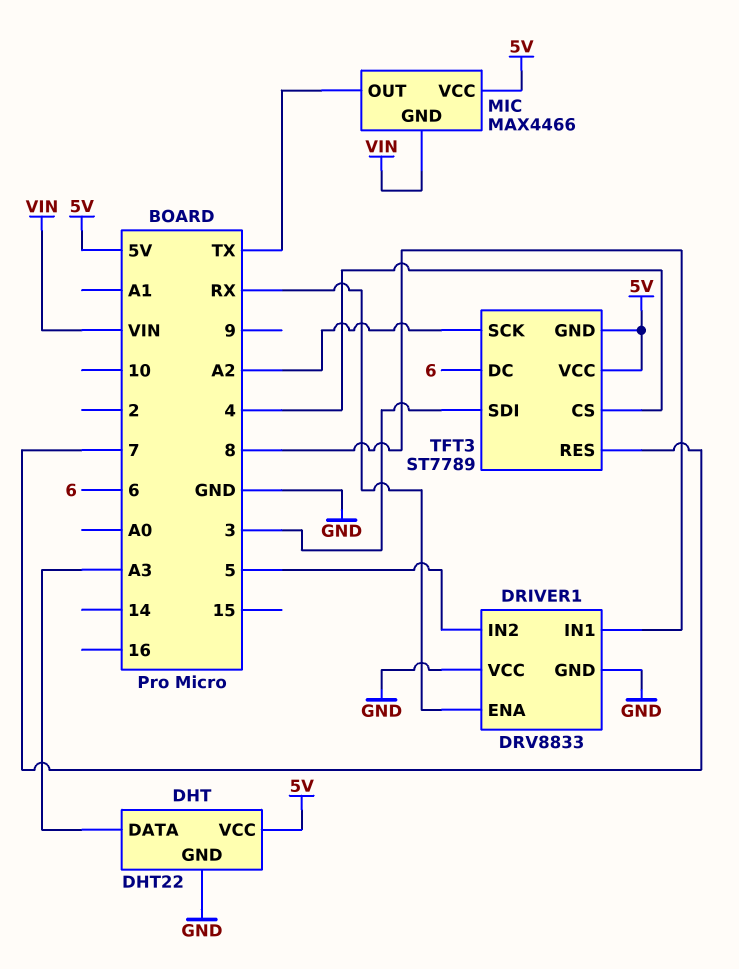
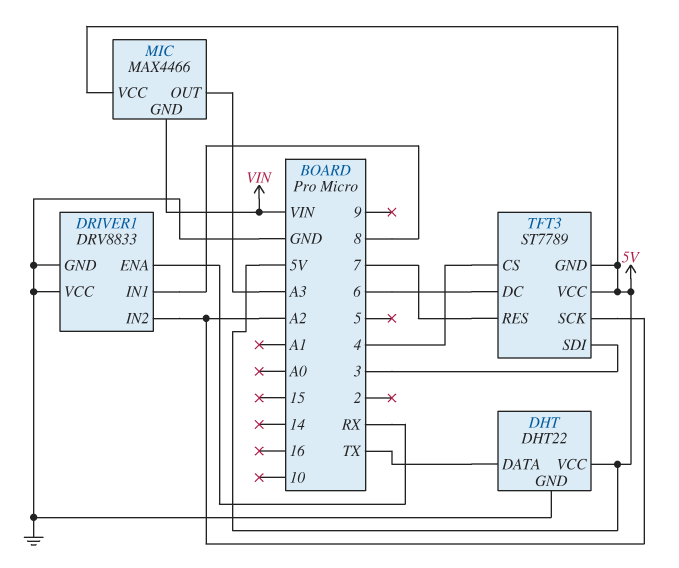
DHT pin DATA: A3 -> TX
DRIVER1 pin IN2: 5 -> A2
MIC pin OUT: TX -> A3

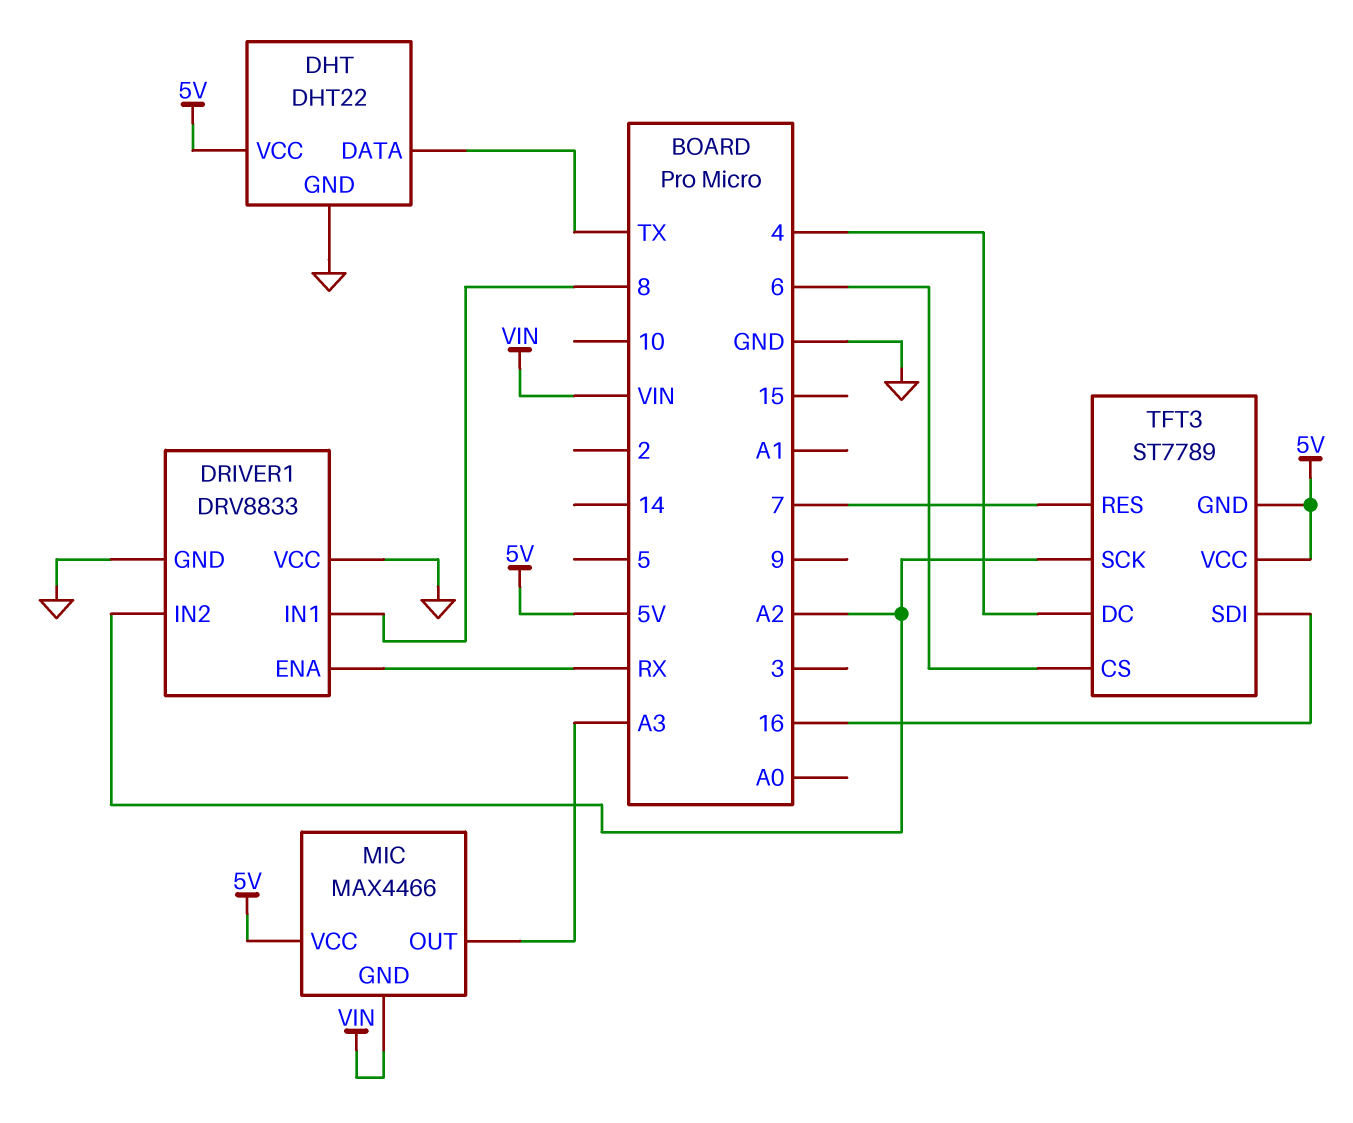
TFT3 pin CS: 4 -> 6
TFT3 pin DC: 6 -> 4
TFT3 pin SDI: 3 -> 16

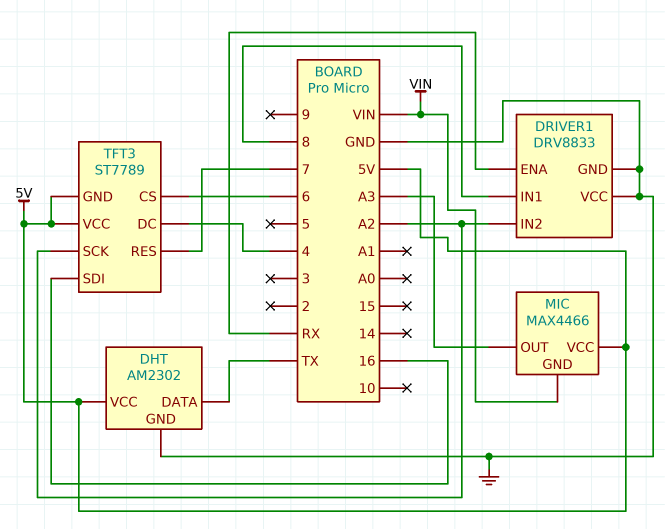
DHT: DHT22 -> AM2302

